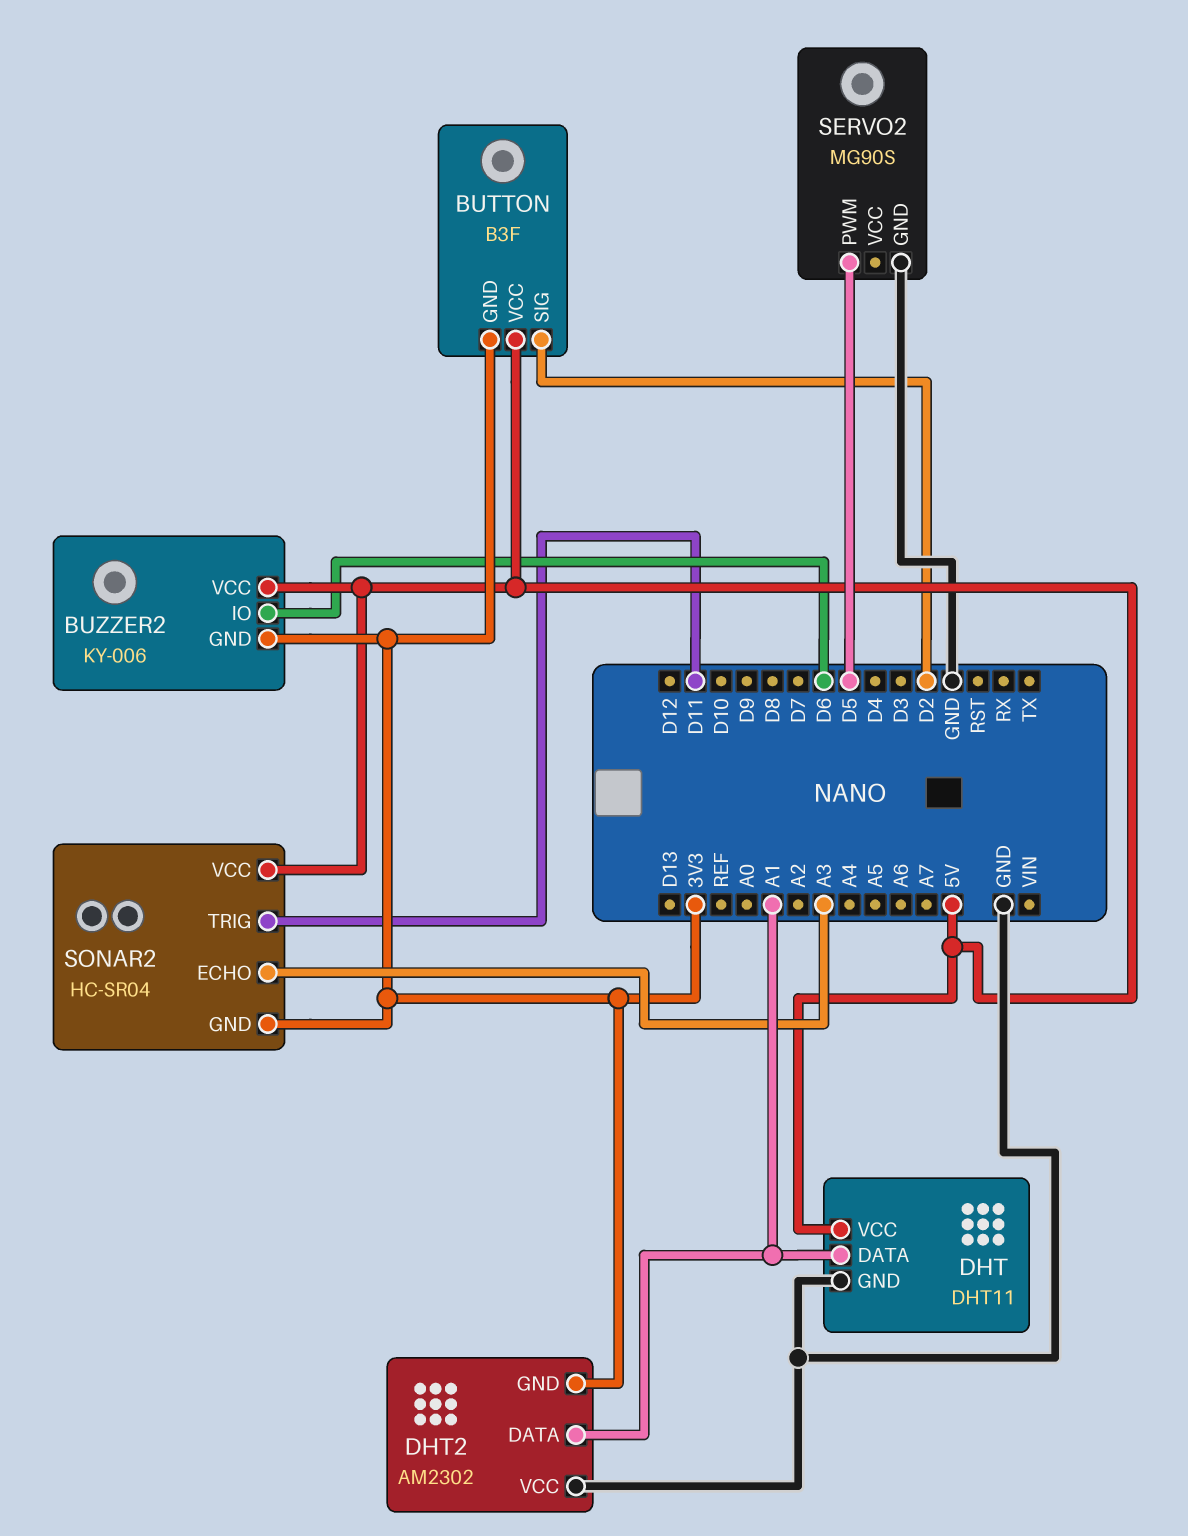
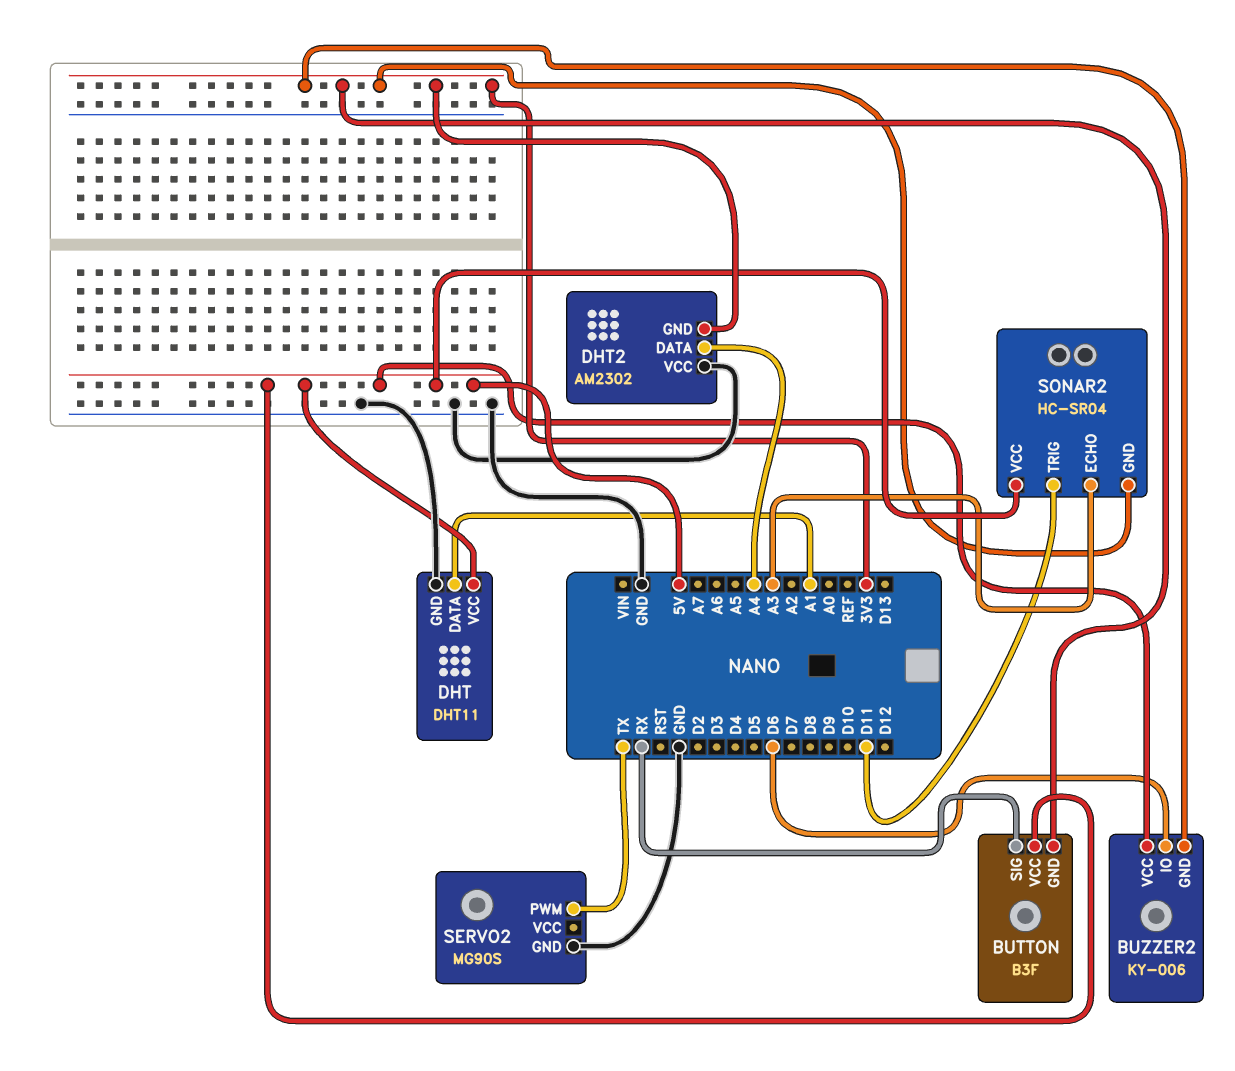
BUTTON pin SIG: D2 -> RX
DHT2 pin DATA: A1 -> A4
SERVO2 pin PWM: D5 -> TX

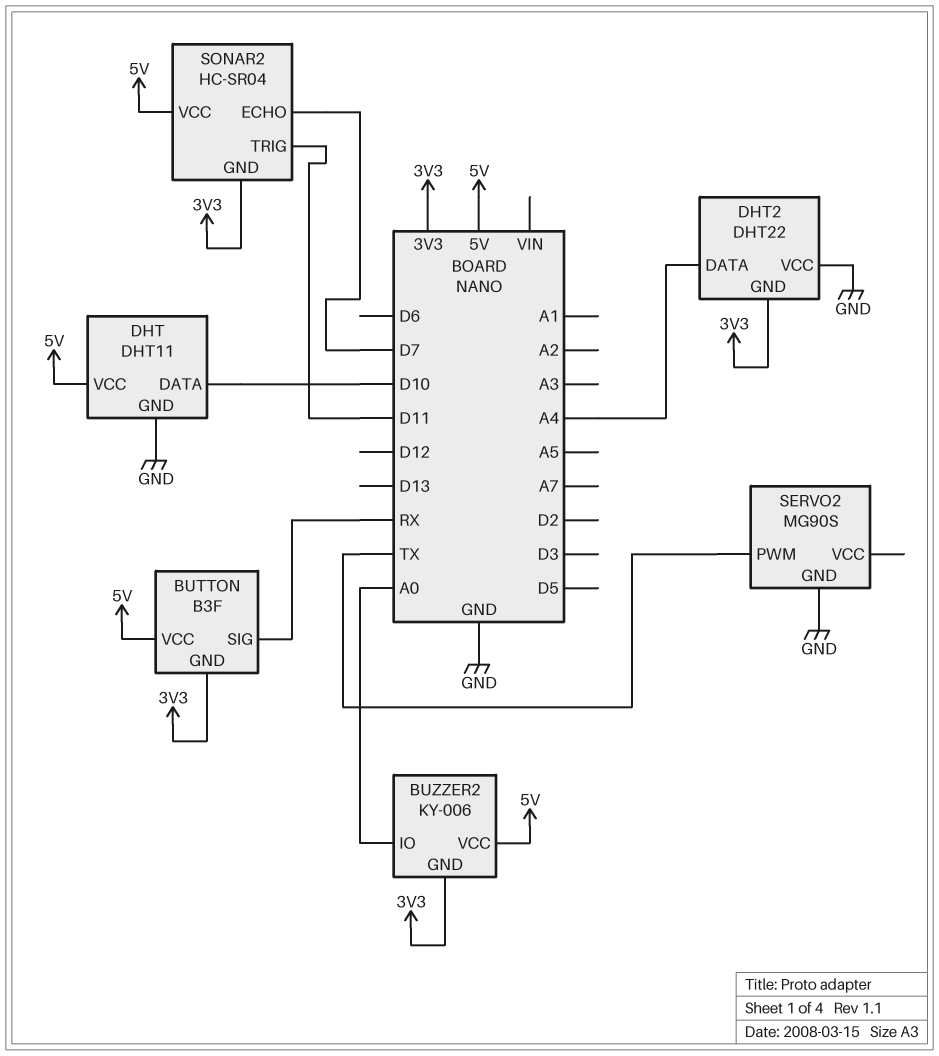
BUZZER2 pin IO: D6 -> A0
DHT pin DATA: A1 -> D10
DHT2: AM2302 -> DHT22
SONAR2 pin ECHO: A3 -> D7

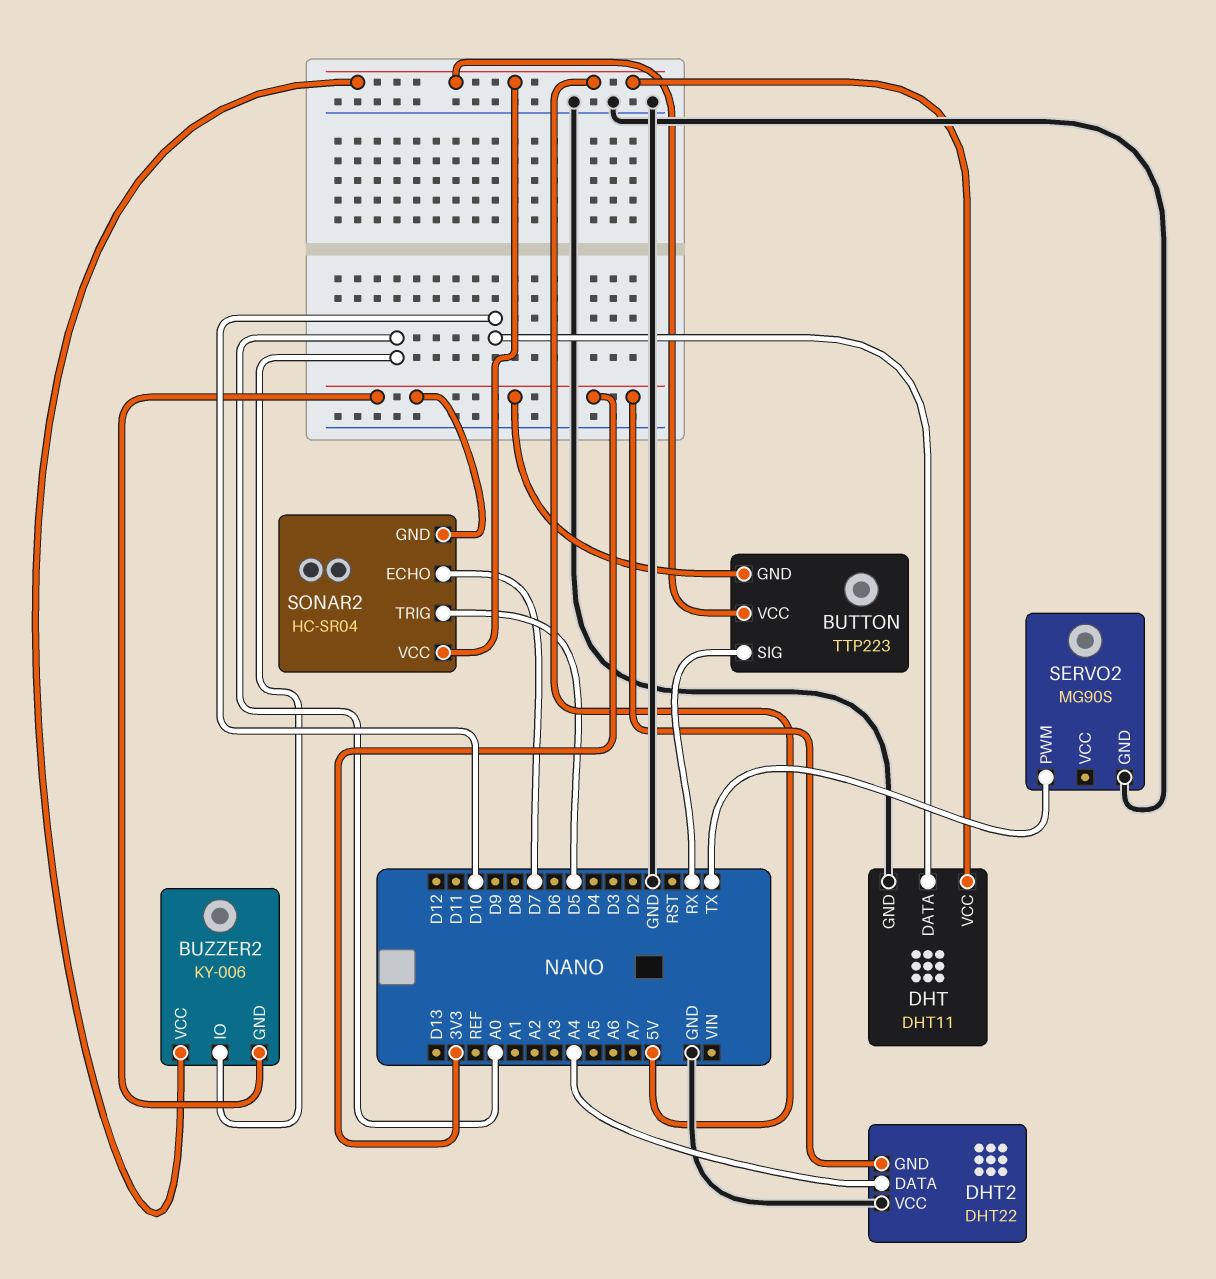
BUTTON: B3F -> TTP223
SONAR2 pin TRIG: D11 -> D5

